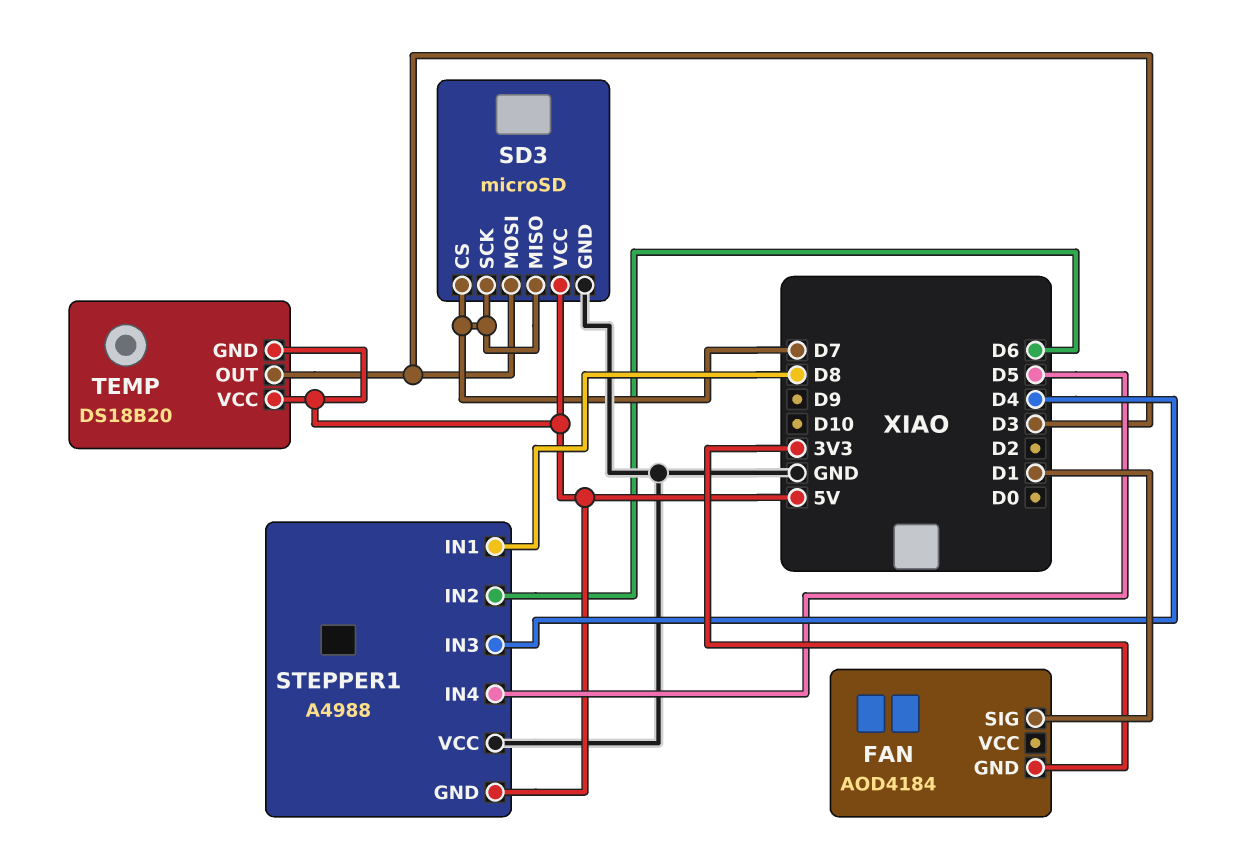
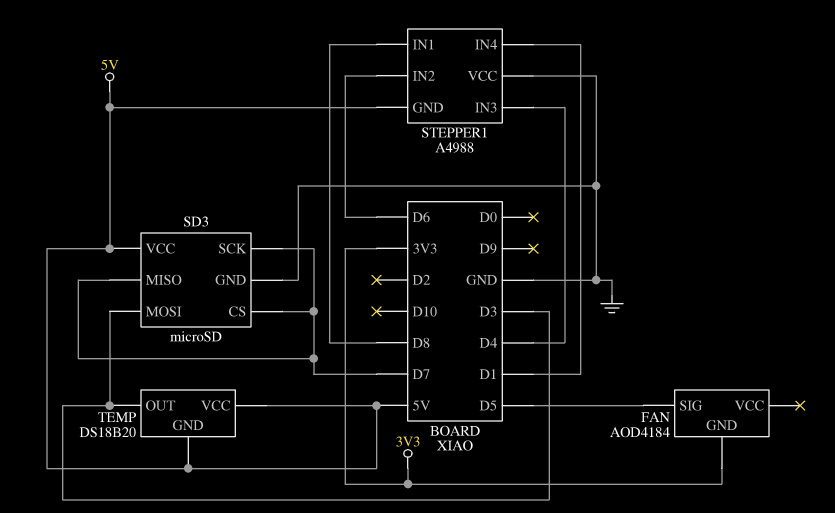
FAN pin SIG: D1 -> D5
STEPPER1 pin IN4: D5 -> D1

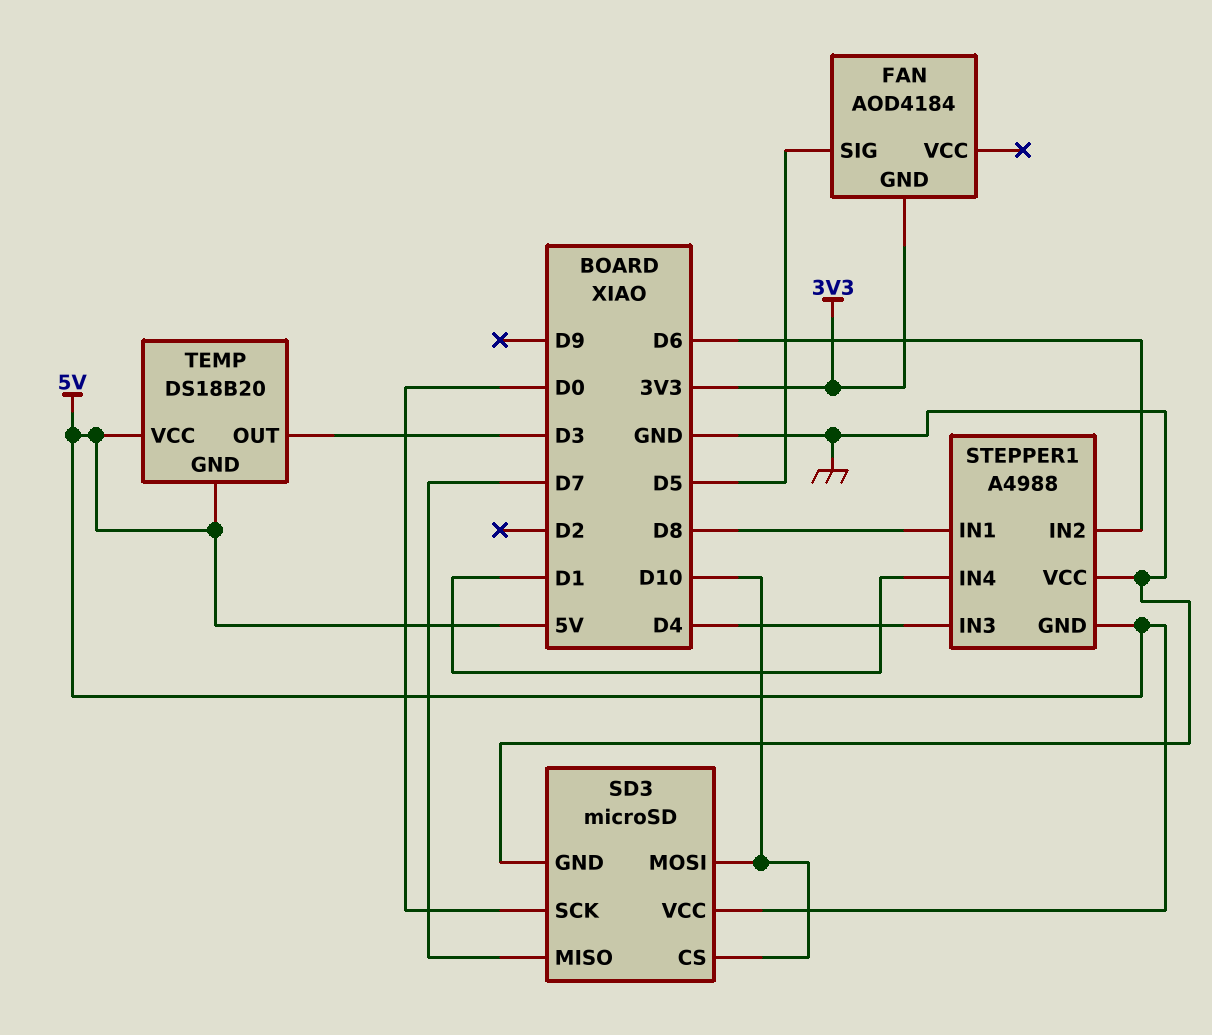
SD3 pin CS: D7 -> D10
SD3 pin MOSI: D3 -> D10
SD3 pin SCK: D7 -> D0

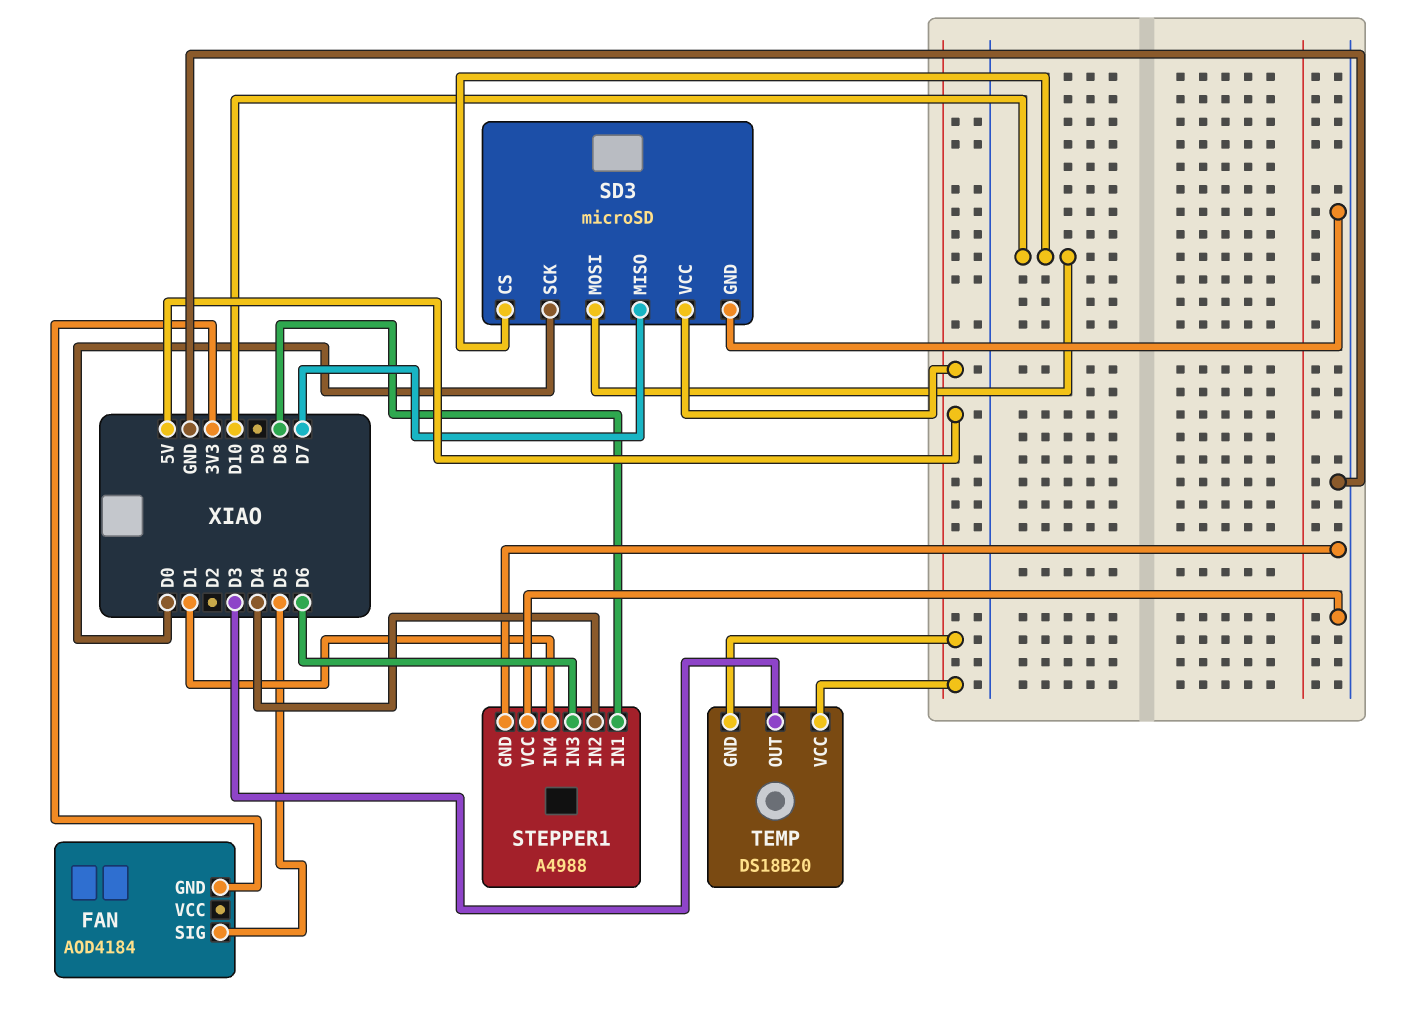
STEPPER1 pin GND: 5V -> GND
STEPPER1 pin IN2: D6 -> D4
STEPPER1 pin IN3: D4 -> D6

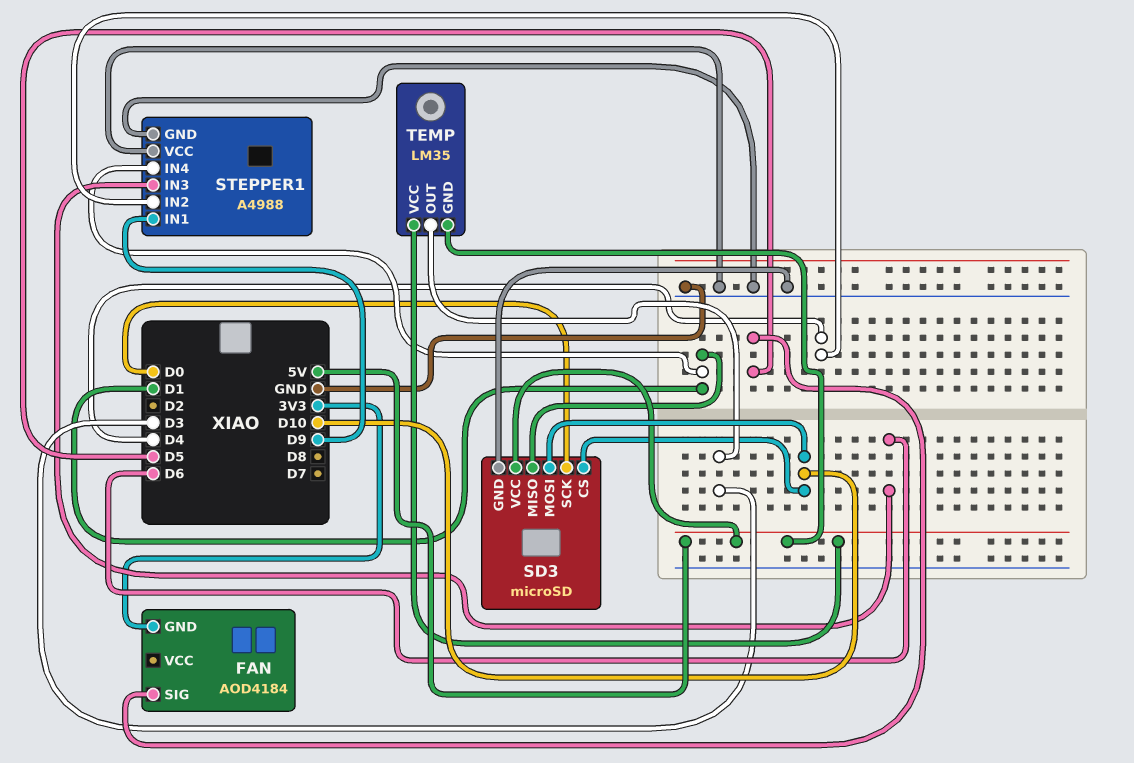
SD3 pin MISO: D7 -> D1
STEPPER1 pin IN1: D8 -> D9
TEMP: DS18B20 -> LM35

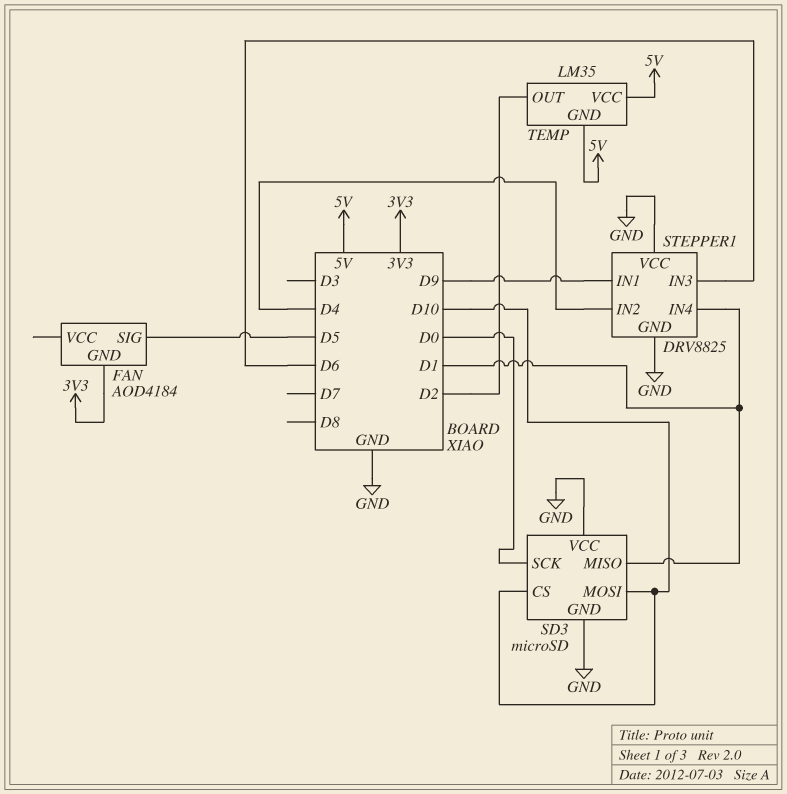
SD3 pin VCC: 5V -> GND
STEPPER1: A4988 -> DRV8825
TEMP pin OUT: D3 -> D2

